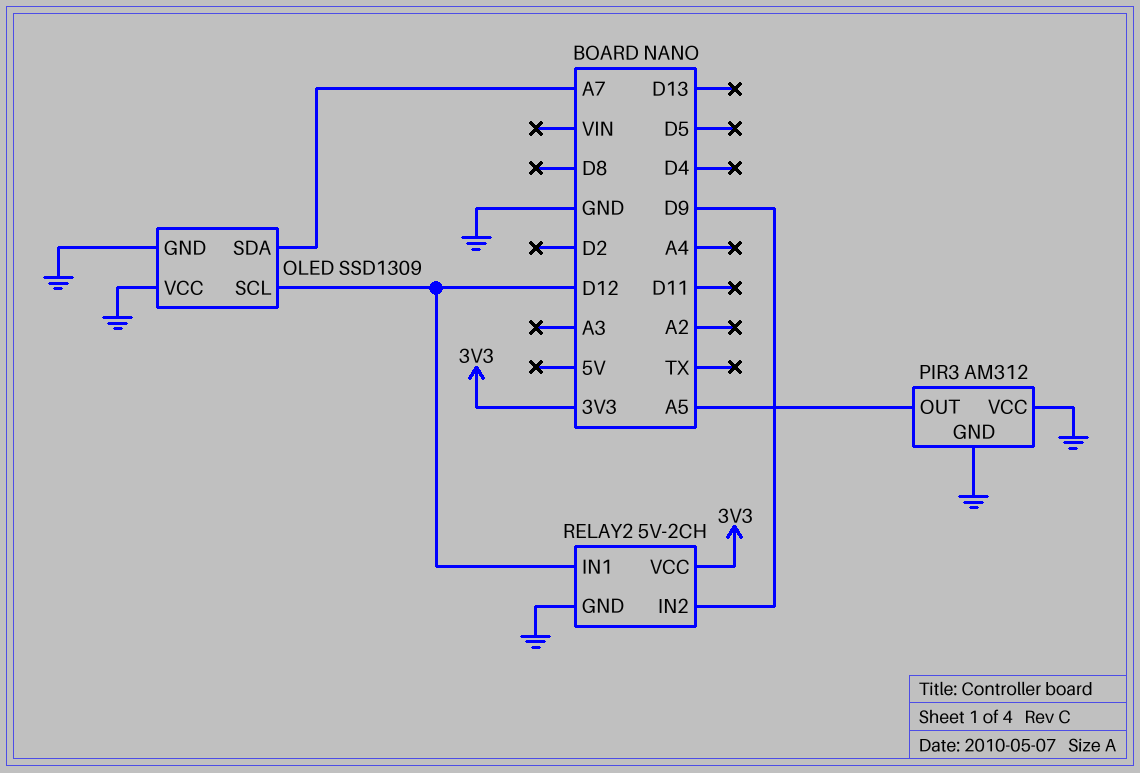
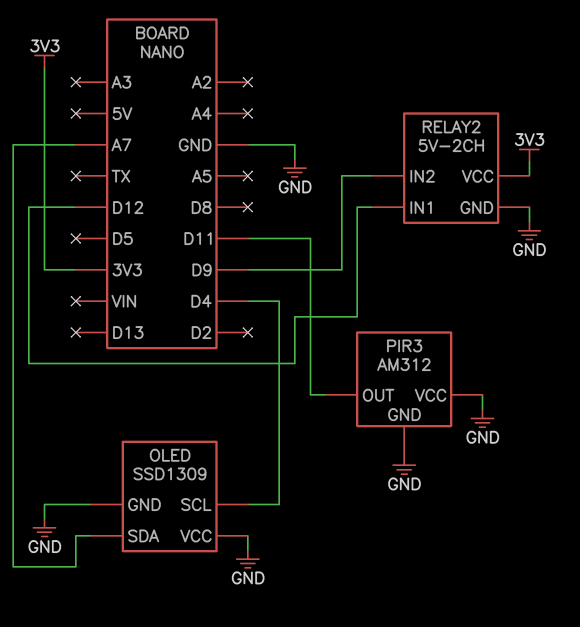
OLED pin SCL: D12 -> D4
PIR3 pin OUT: A5 -> D11

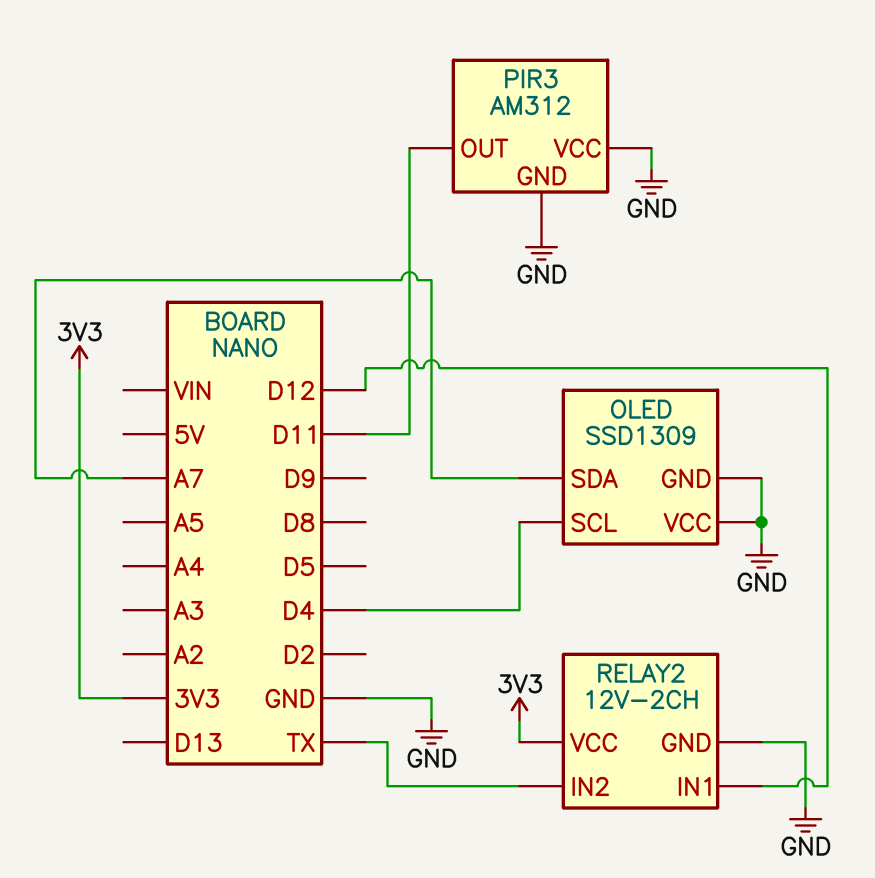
RELAY2: 5V-2CH -> 12V-2CH
RELAY2 pin IN2: D9 -> TX

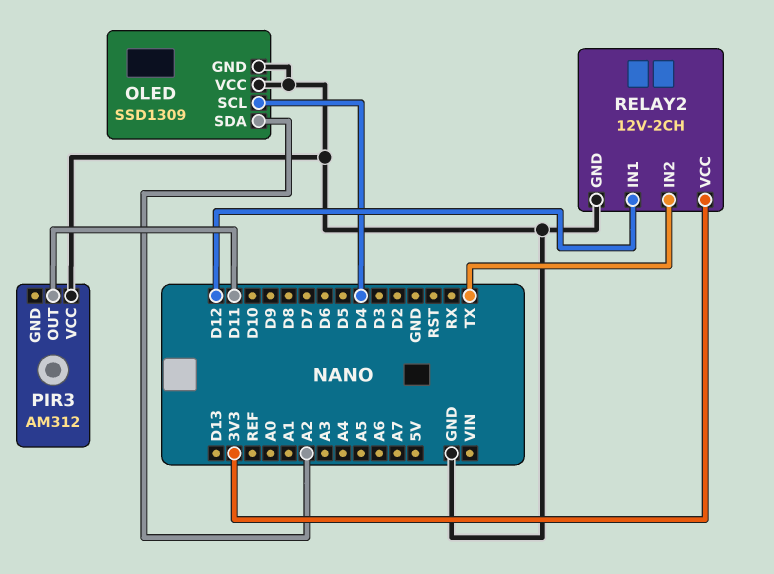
OLED pin SDA: A7 -> A2
PIR3 pin GND: GND -> none

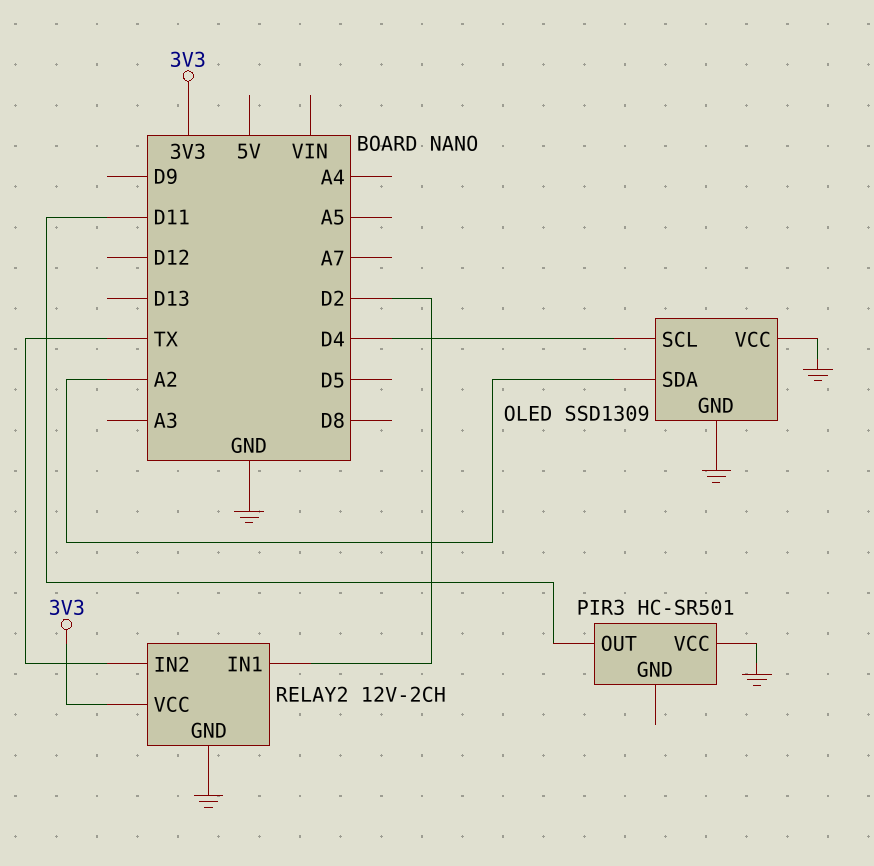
PIR3: AM312 -> HC-SR501
RELAY2 pin IN1: D12 -> D2

